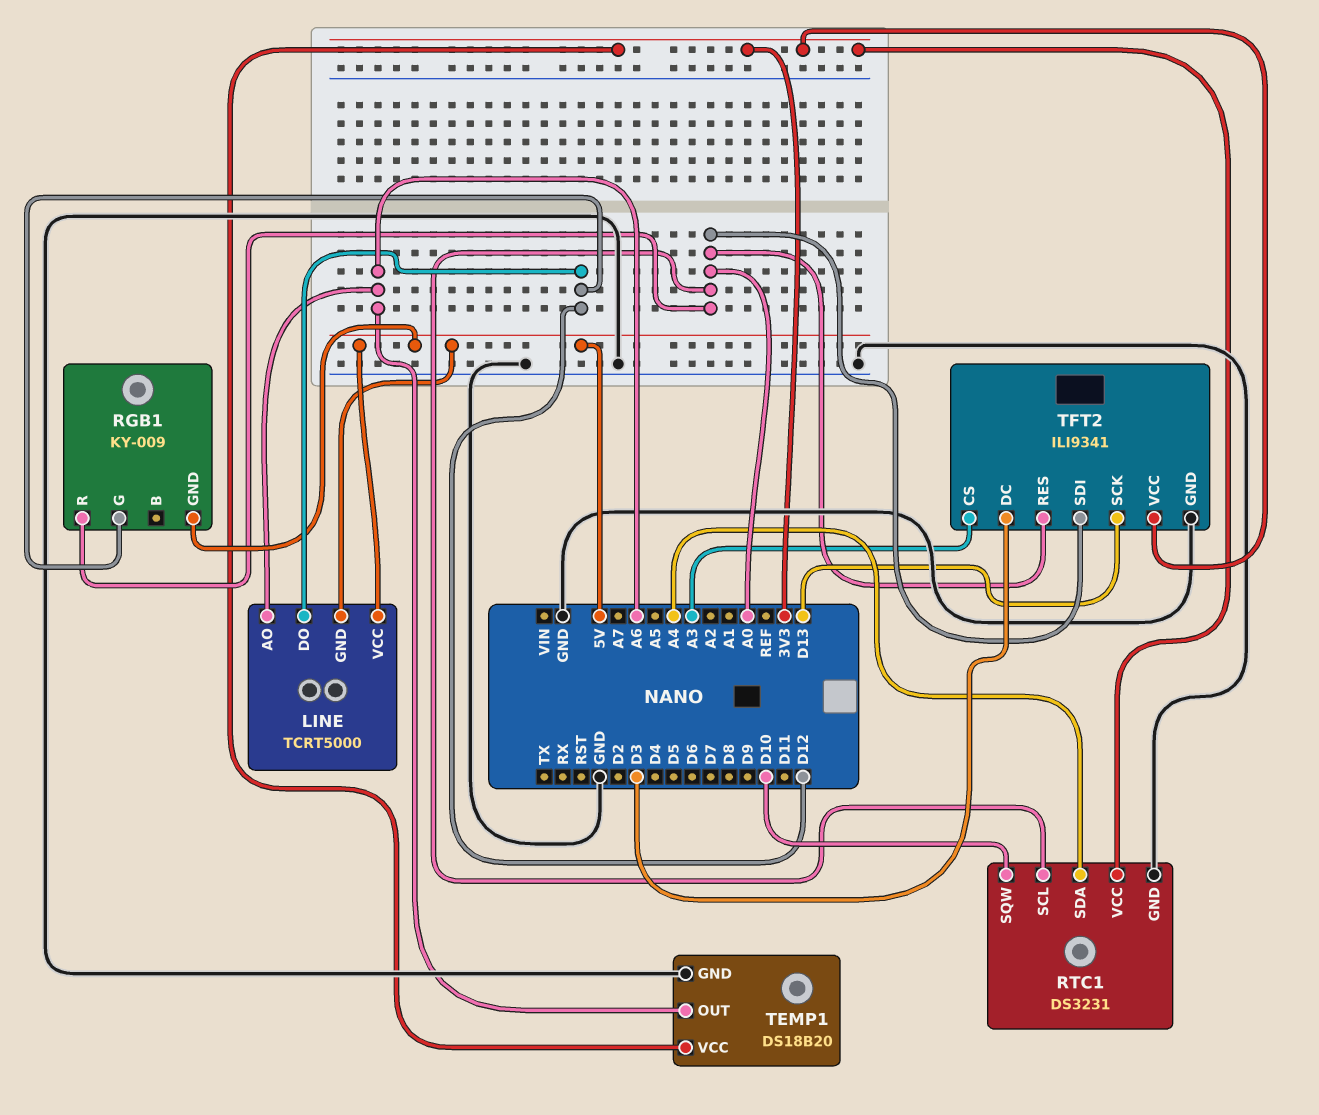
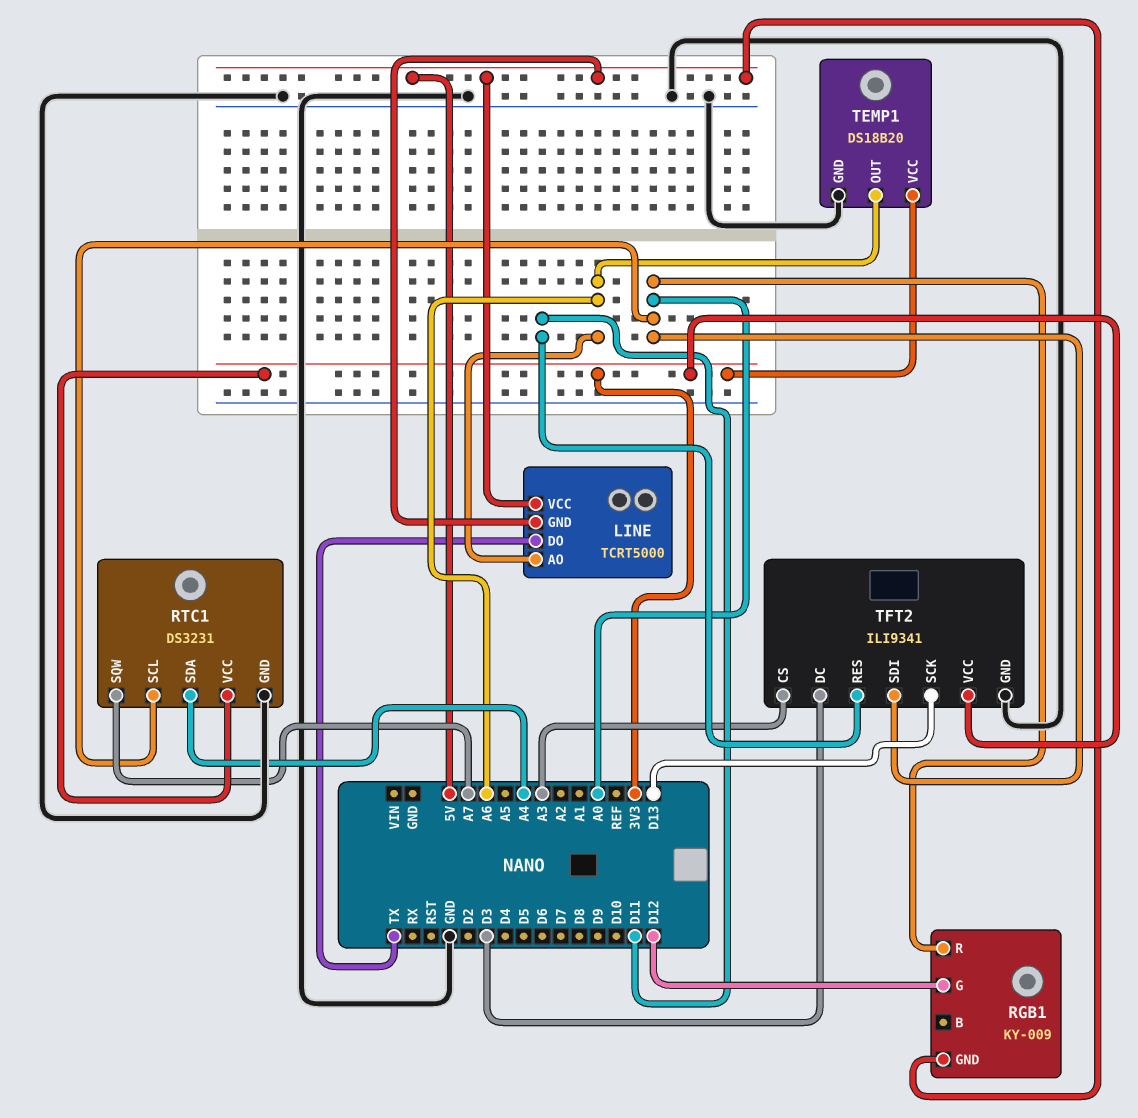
LINE pin DO: D12 -> TX
RTC1 pin SQW: D10 -> A7
TFT2 pin RES: A0 -> D11

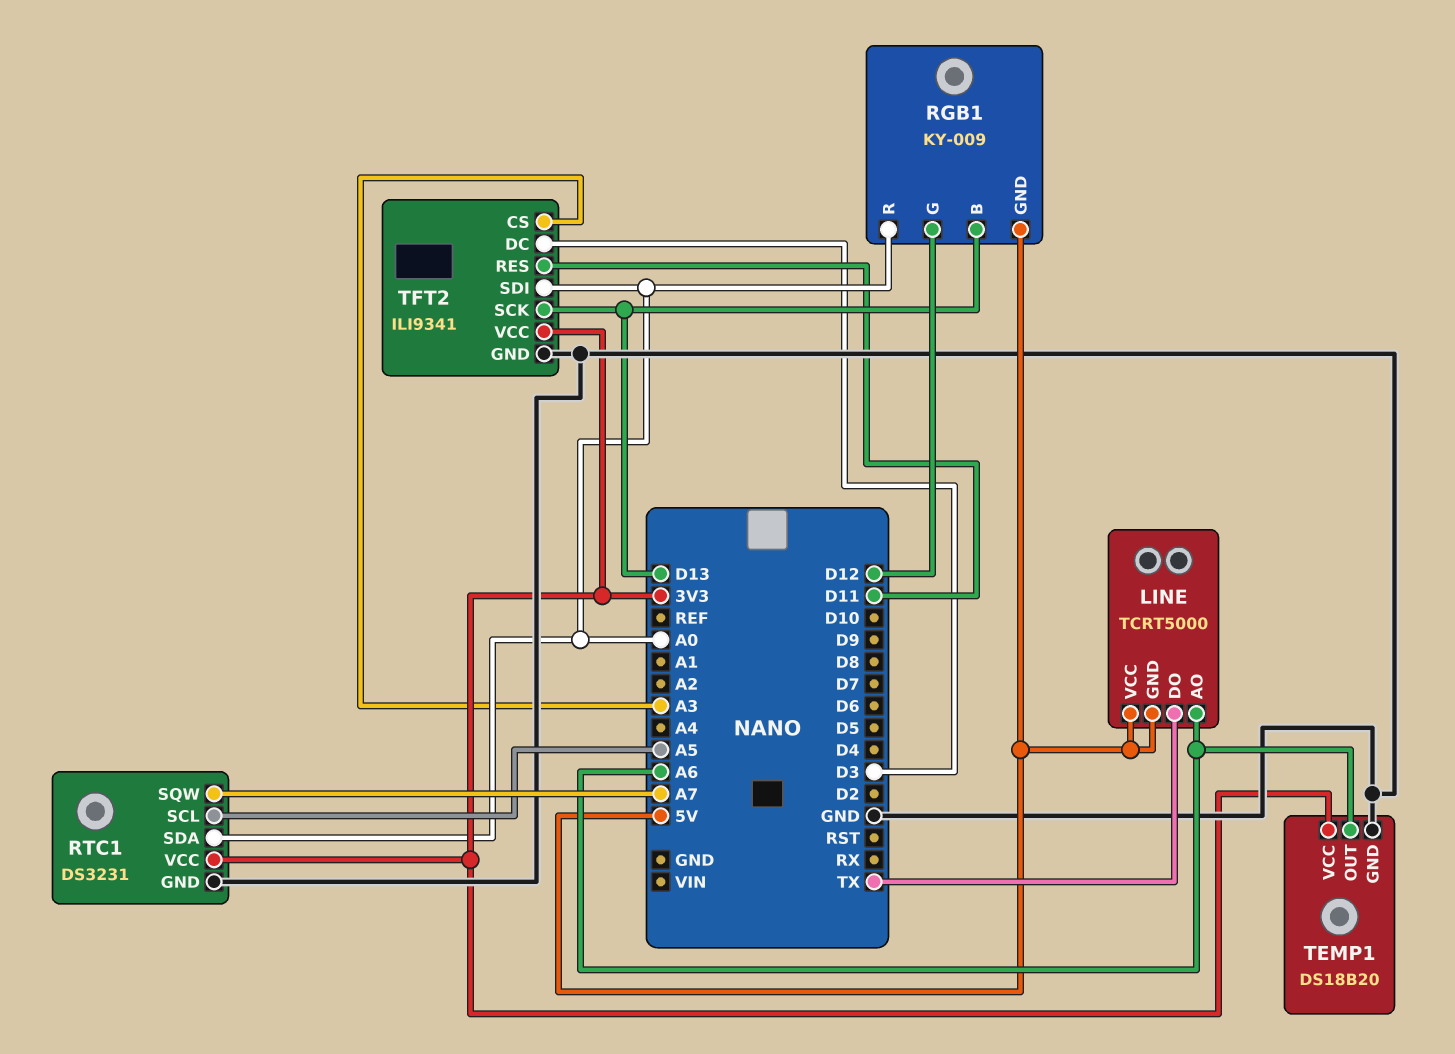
RGB1 pin B: none -> D13
RTC1 pin SCL: A0 -> A5
RTC1 pin SDA: A4 -> A0

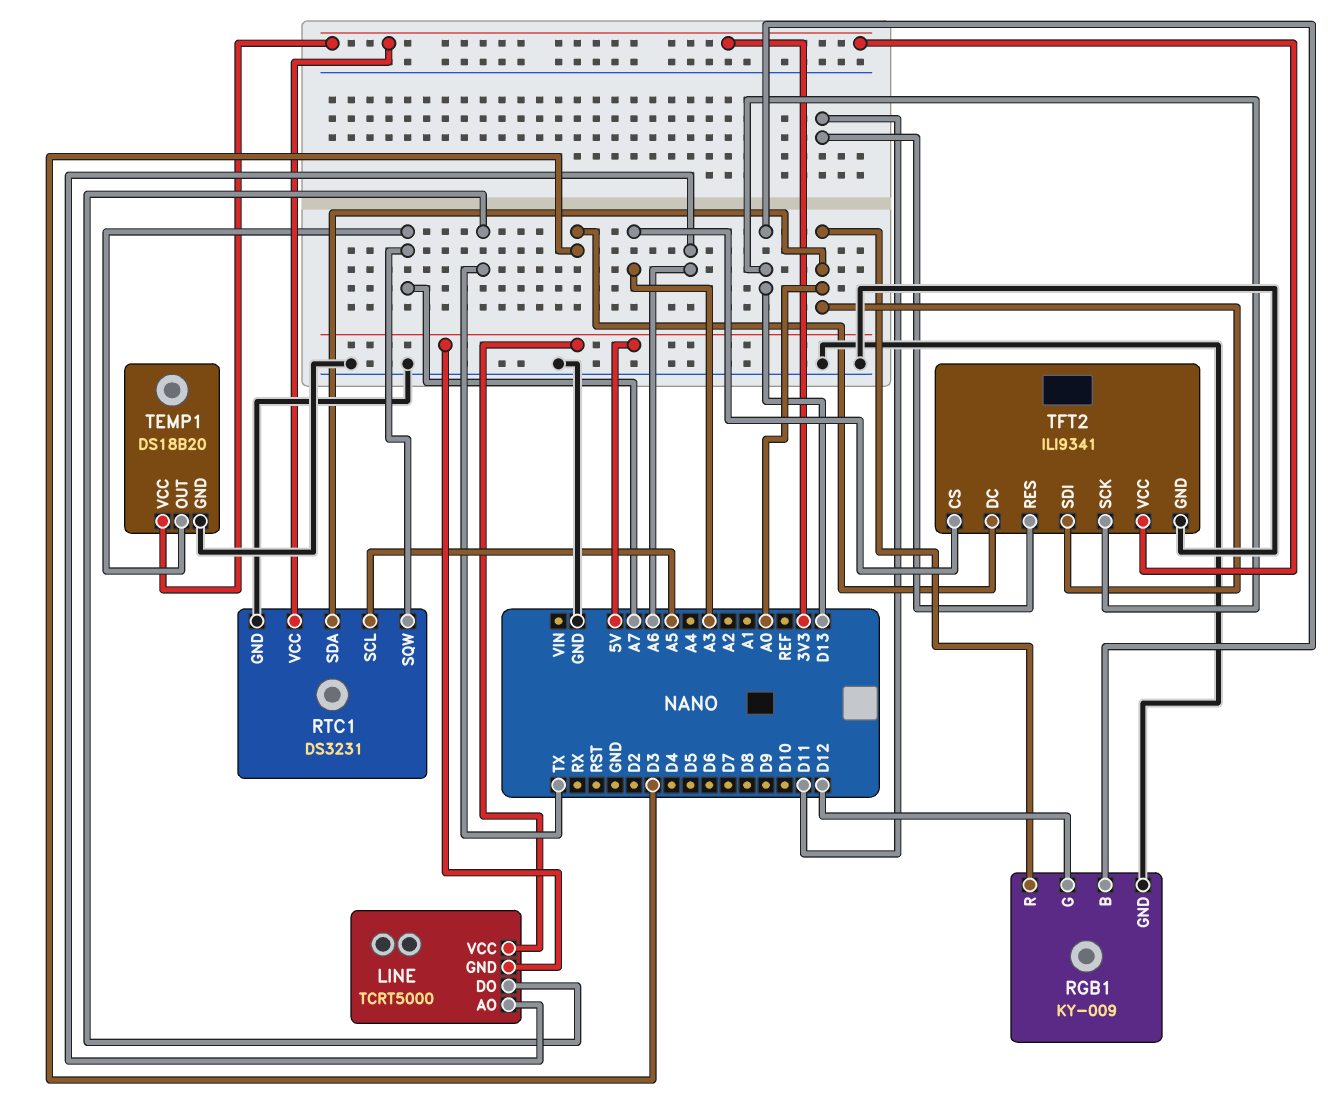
RGB1 pin GND: 5V -> GND
TEMP1 pin OUT: A6 -> A7

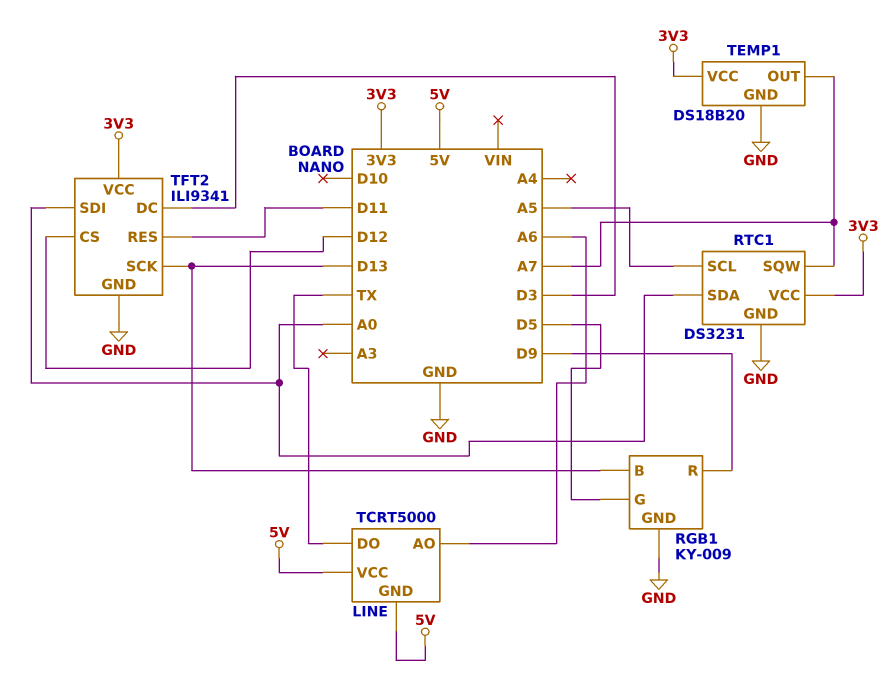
RGB1 pin G: D12 -> D5
RGB1 pin R: A0 -> D9
TFT2 pin CS: A3 -> D12

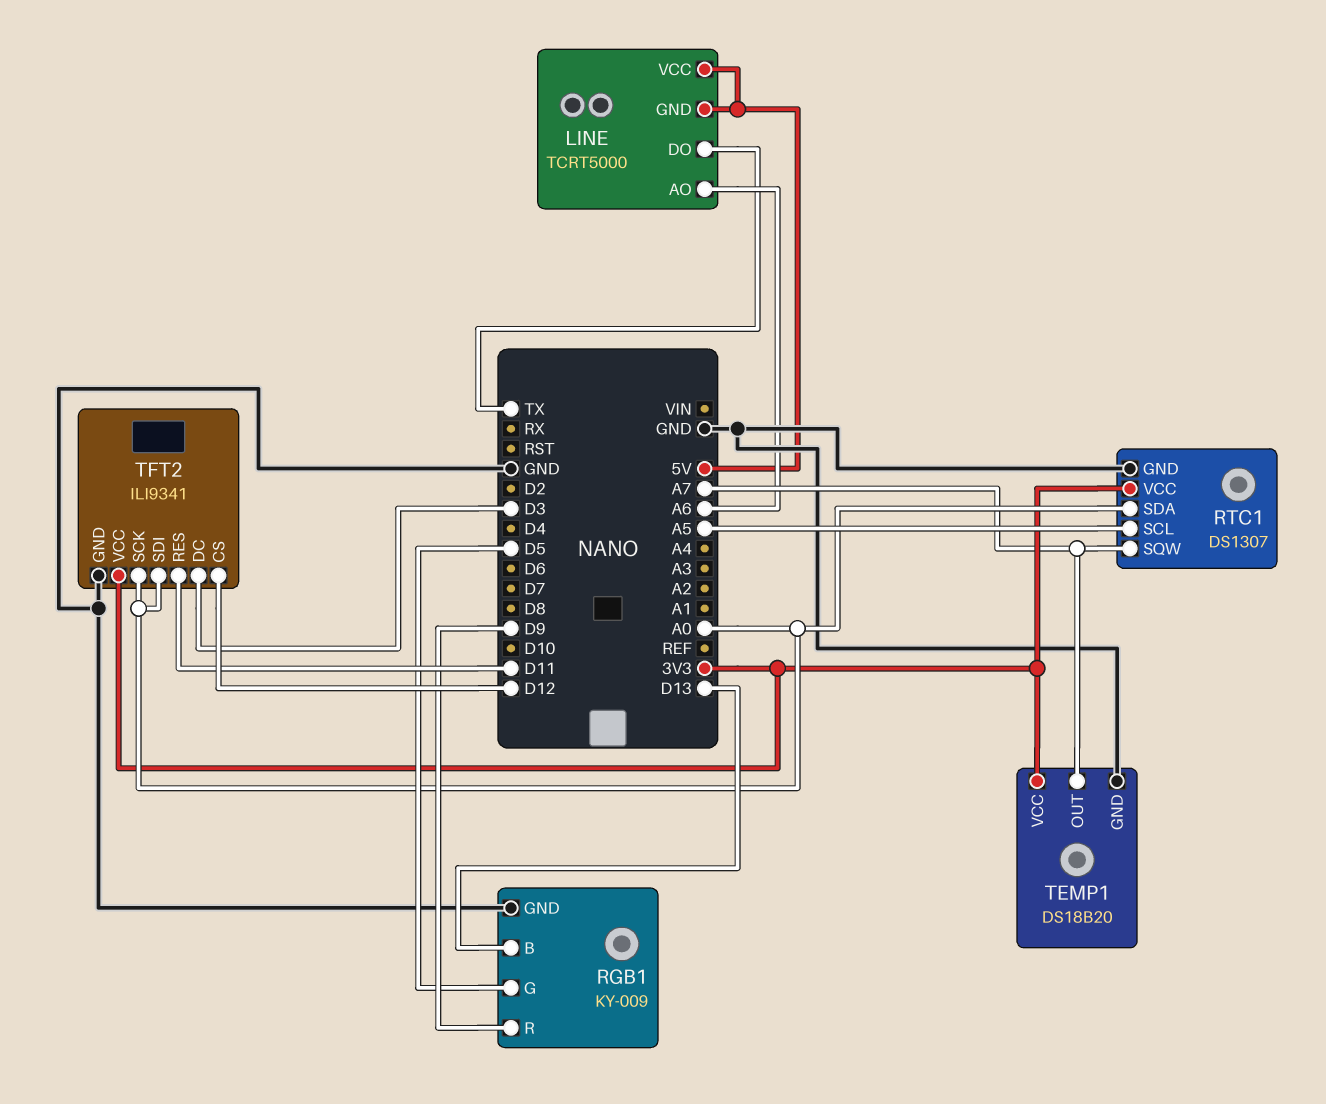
RTC1: DS3231 -> DS1307
TFT2 pin SCK: D13 -> A0

